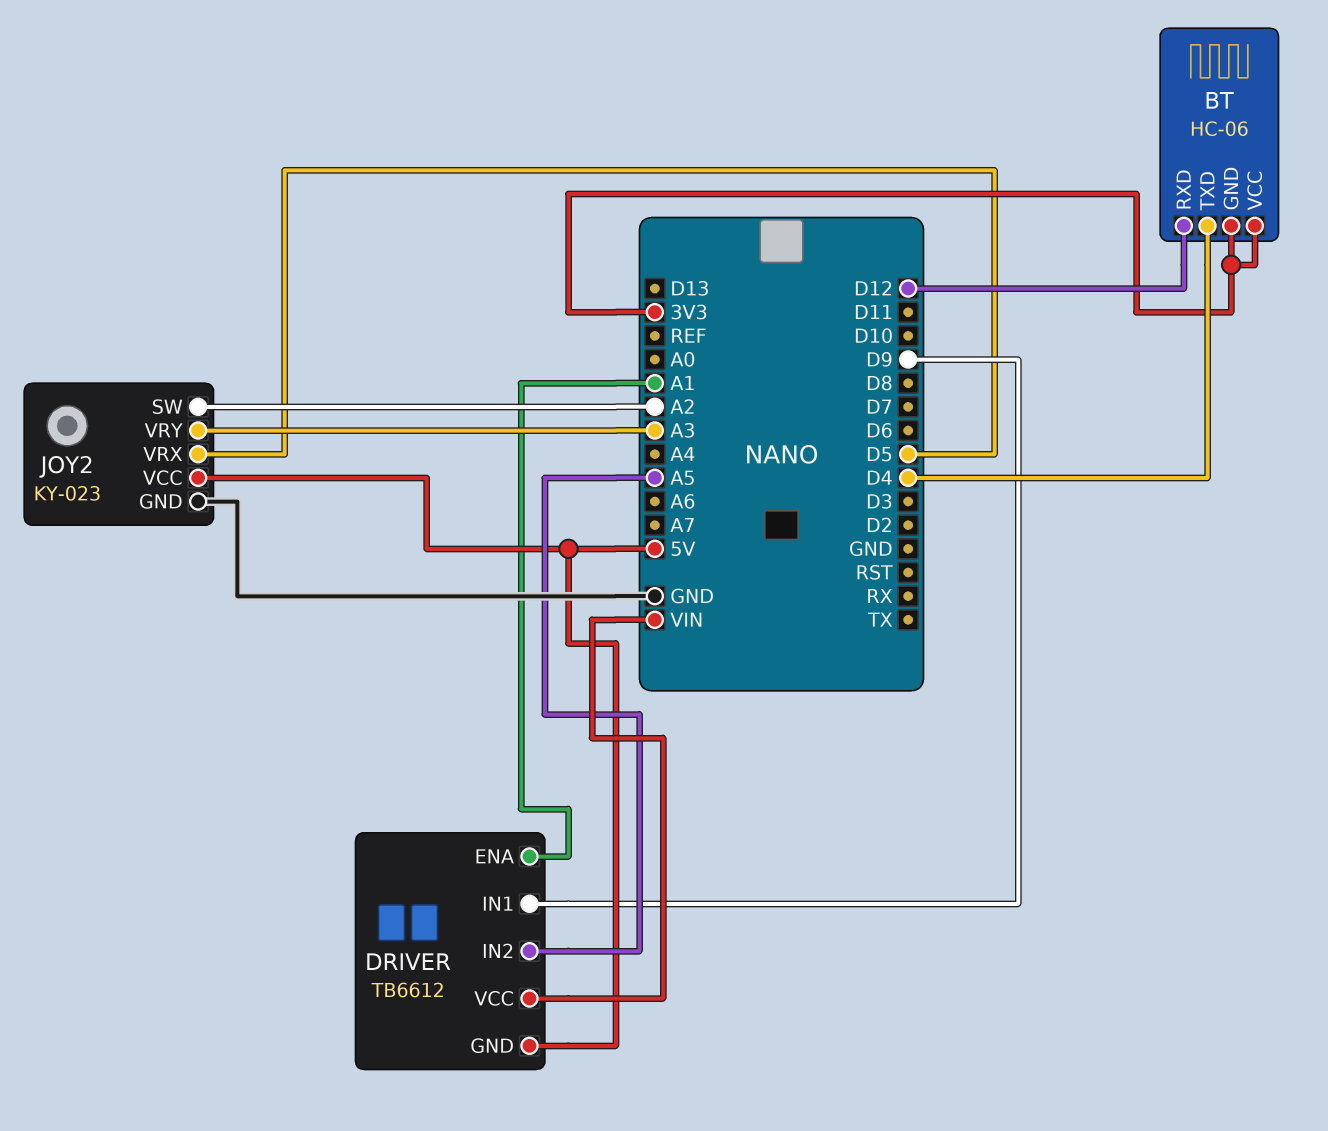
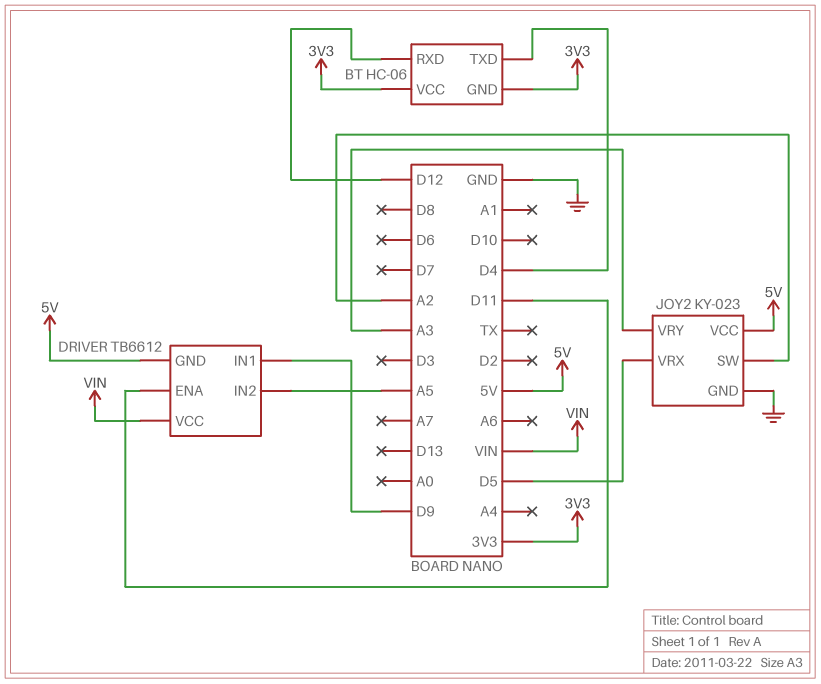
DRIVER pin ENA: A1 -> D11

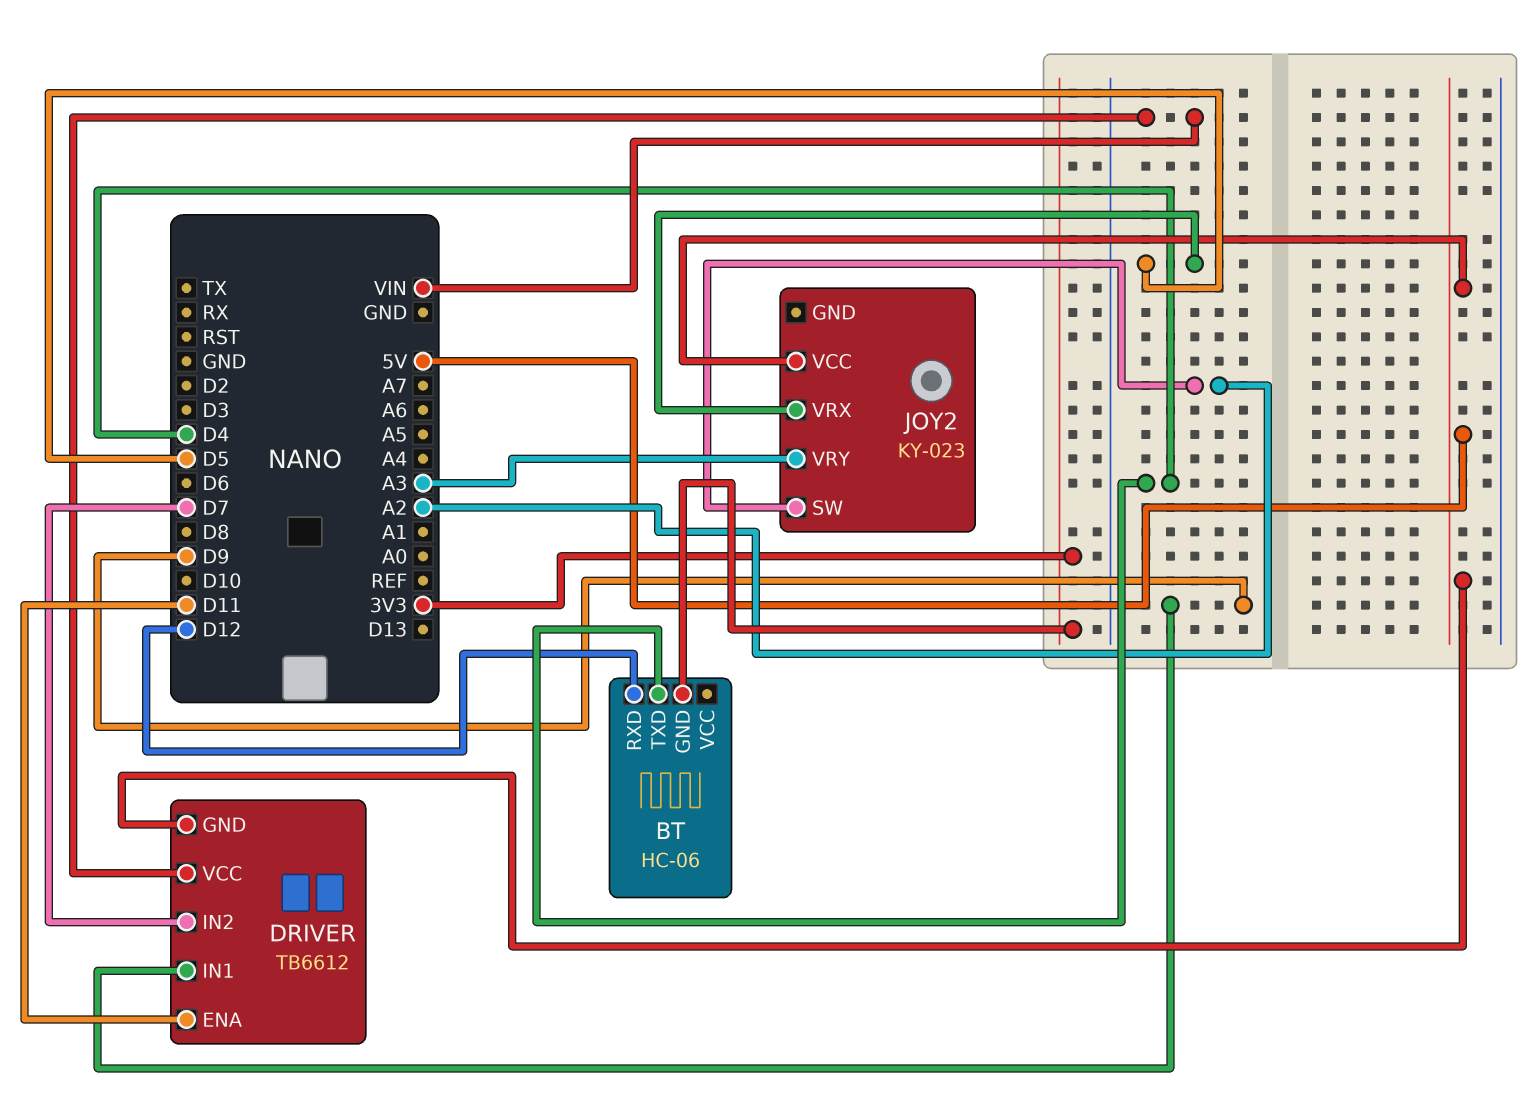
BT pin VCC: 3V3 -> none
DRIVER pin IN2: A5 -> D7
JOY2 pin GND: GND -> none

